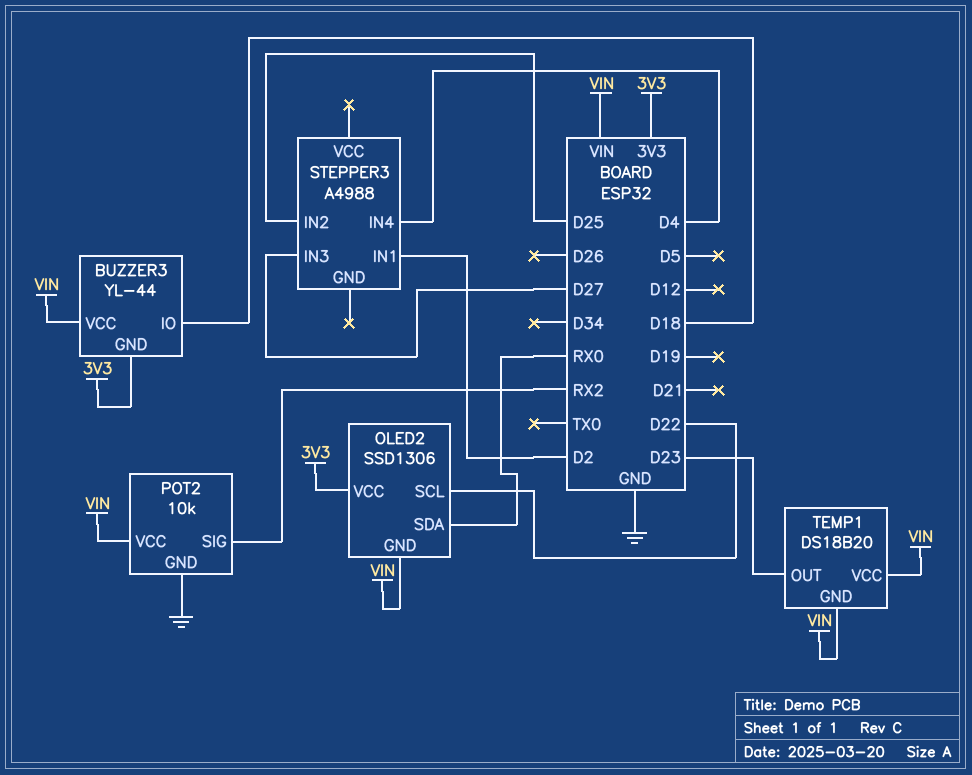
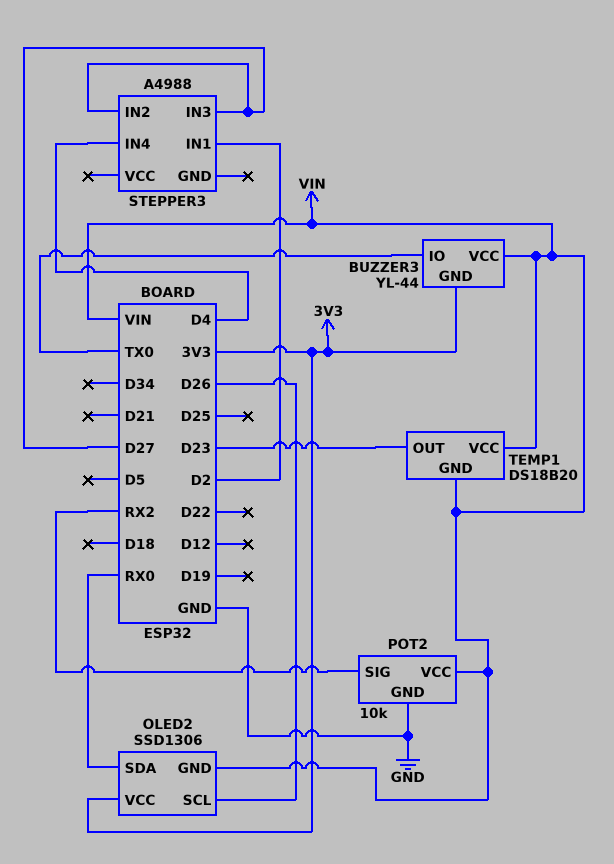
BUZZER3 pin IO: D18 -> TX0
OLED2 pin SCL: D22 -> D26
STEPPER3 pin IN2: D25 -> D27

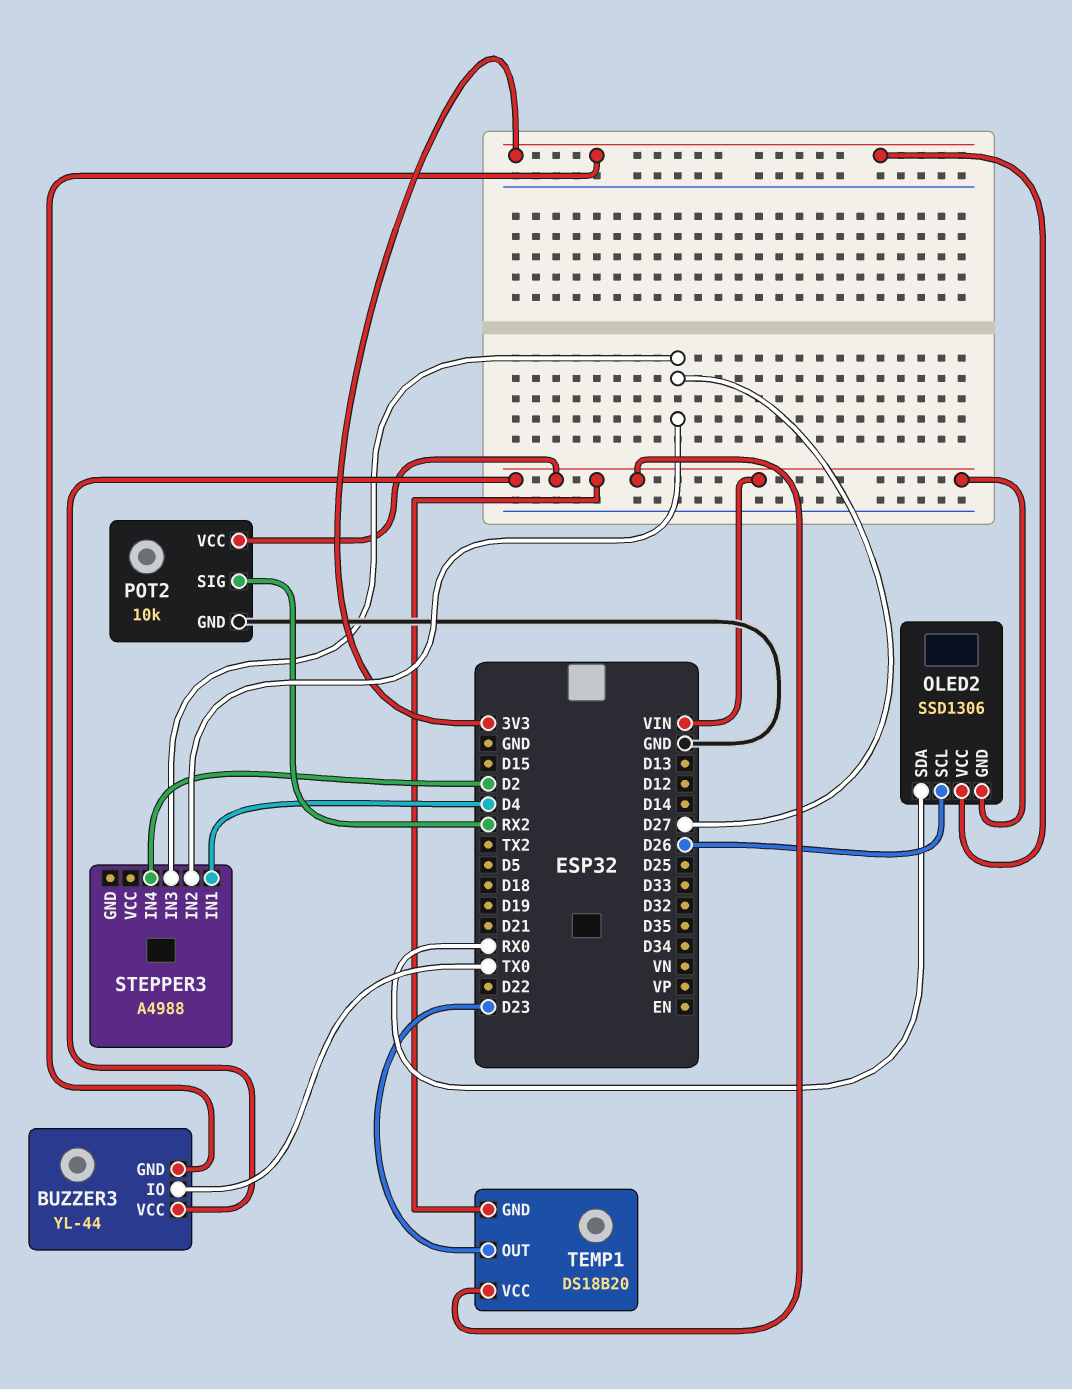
STEPPER3 pin IN1: D2 -> D4
STEPPER3 pin IN4: D4 -> D2

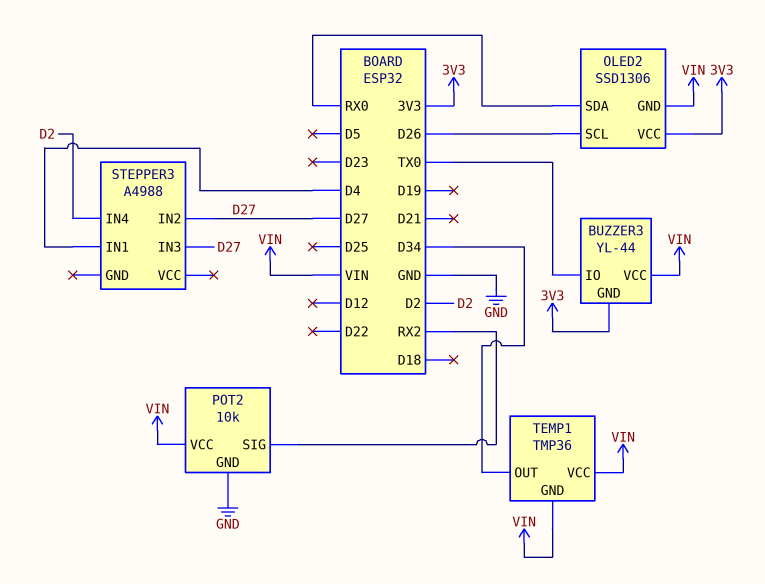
TEMP1: DS18B20 -> TMP36
TEMP1 pin OUT: D23 -> D34

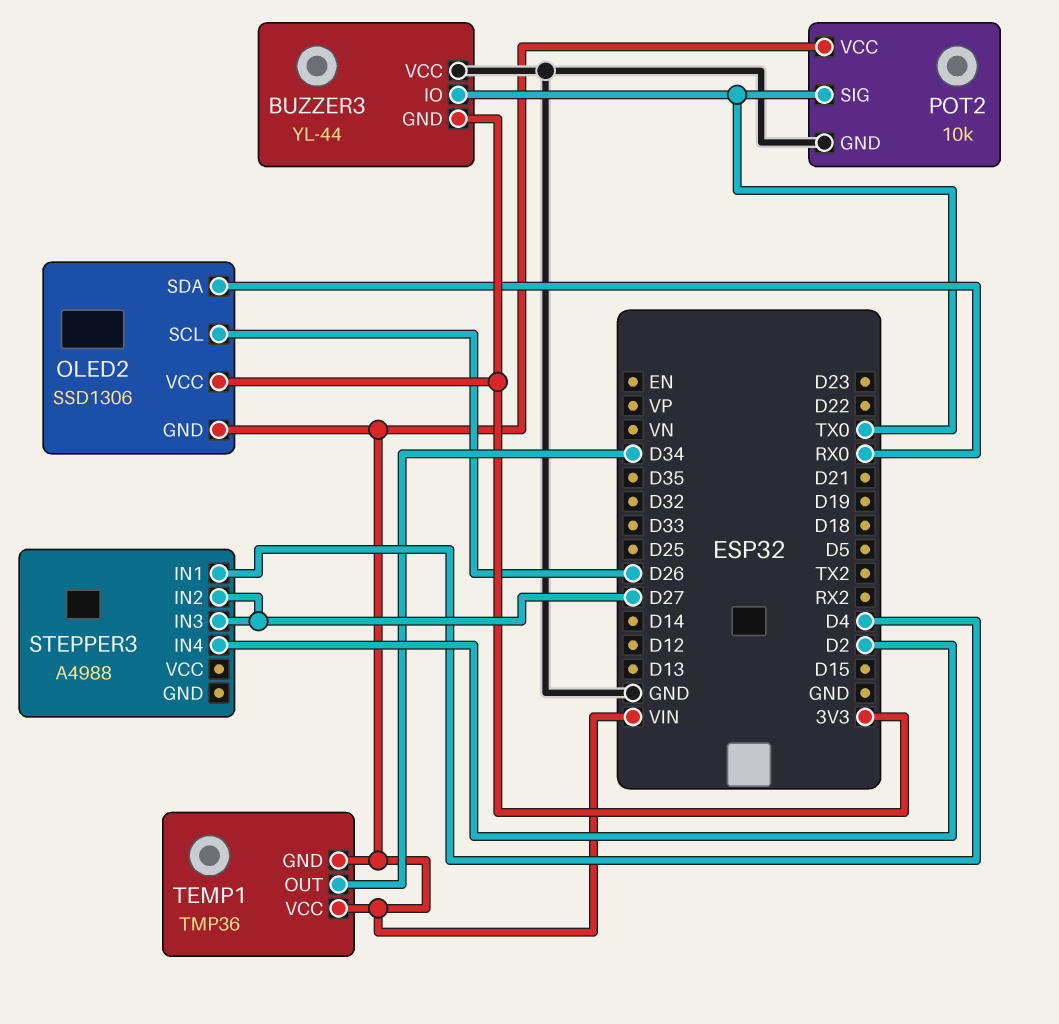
BUZZER3 pin VCC: VIN -> GND
POT2 pin SIG: RX2 -> TX0

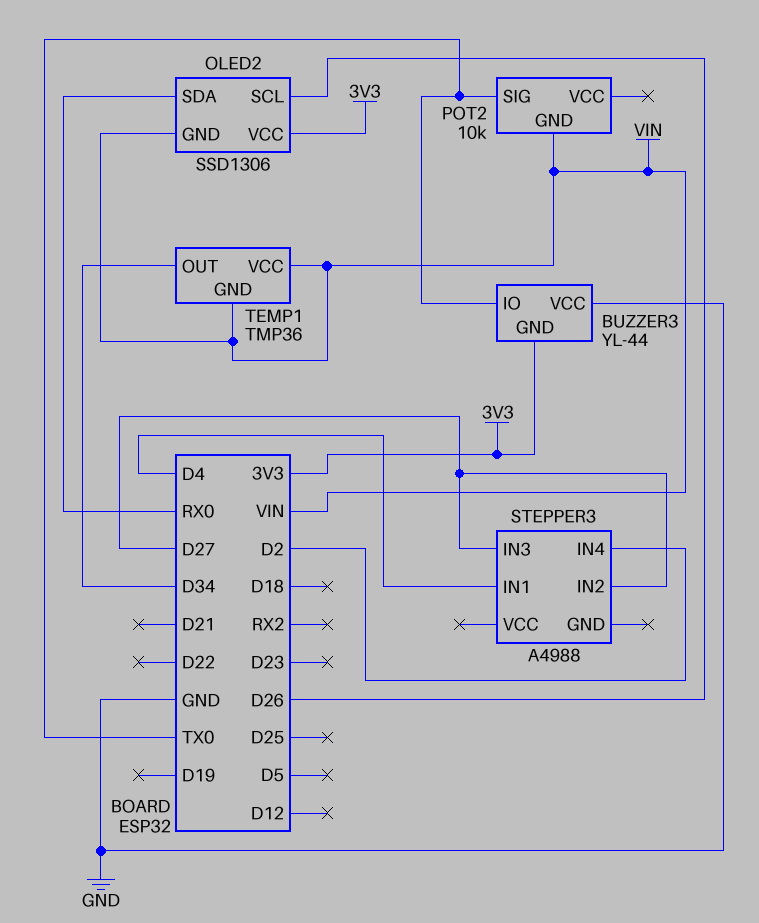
POT2 pin GND: GND -> VIN
POT2 pin VCC: VIN -> none

